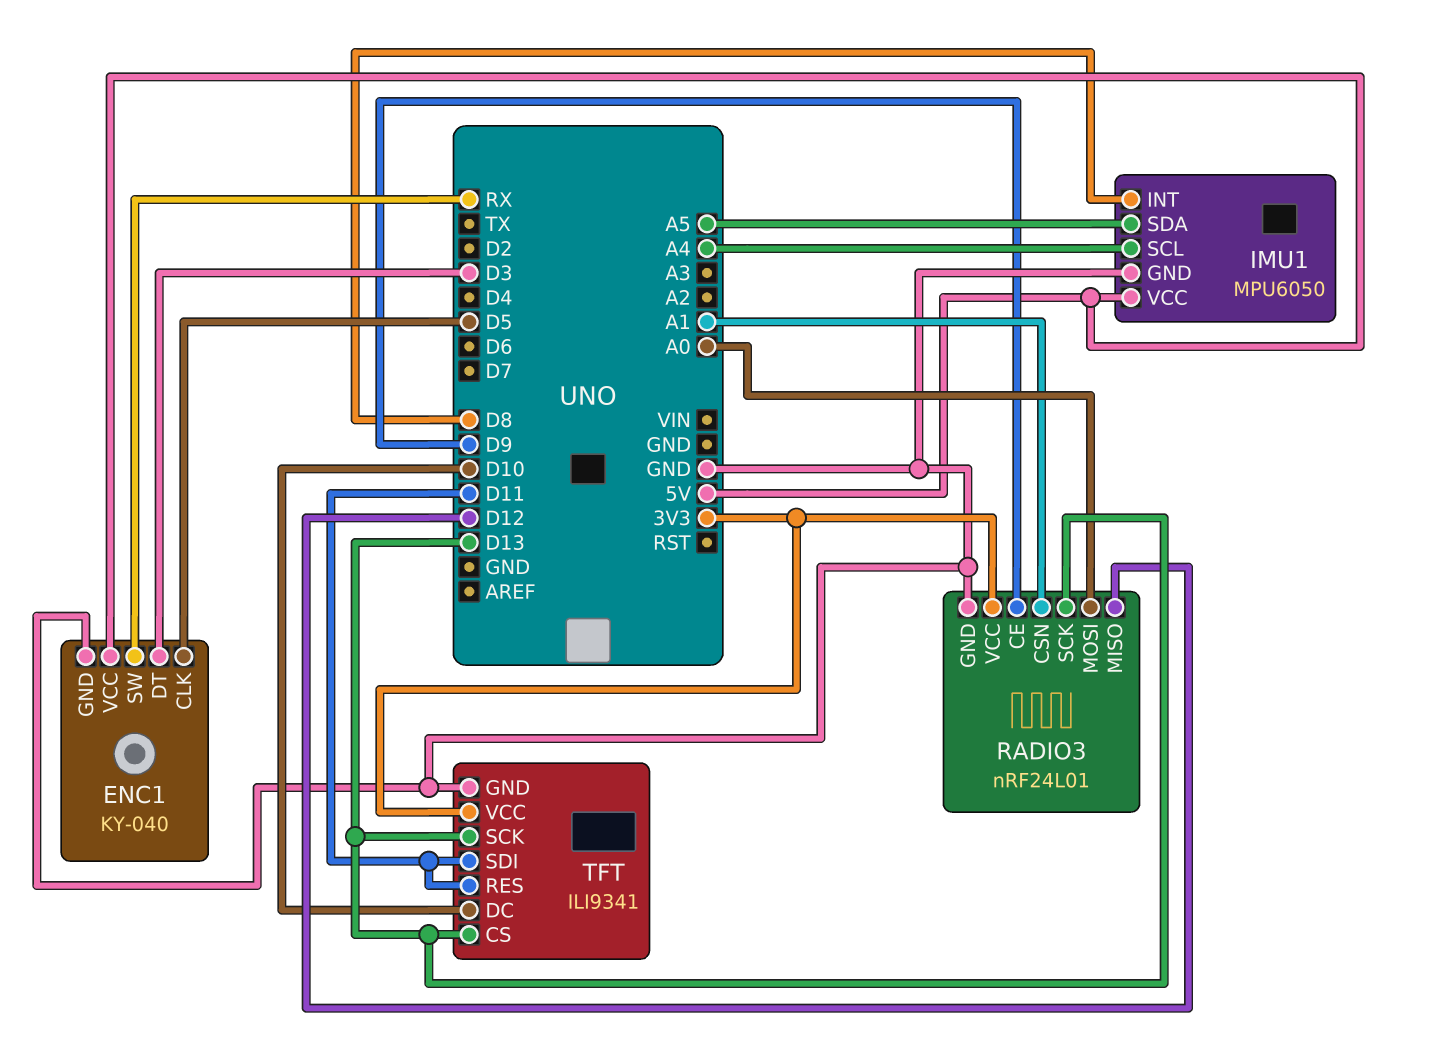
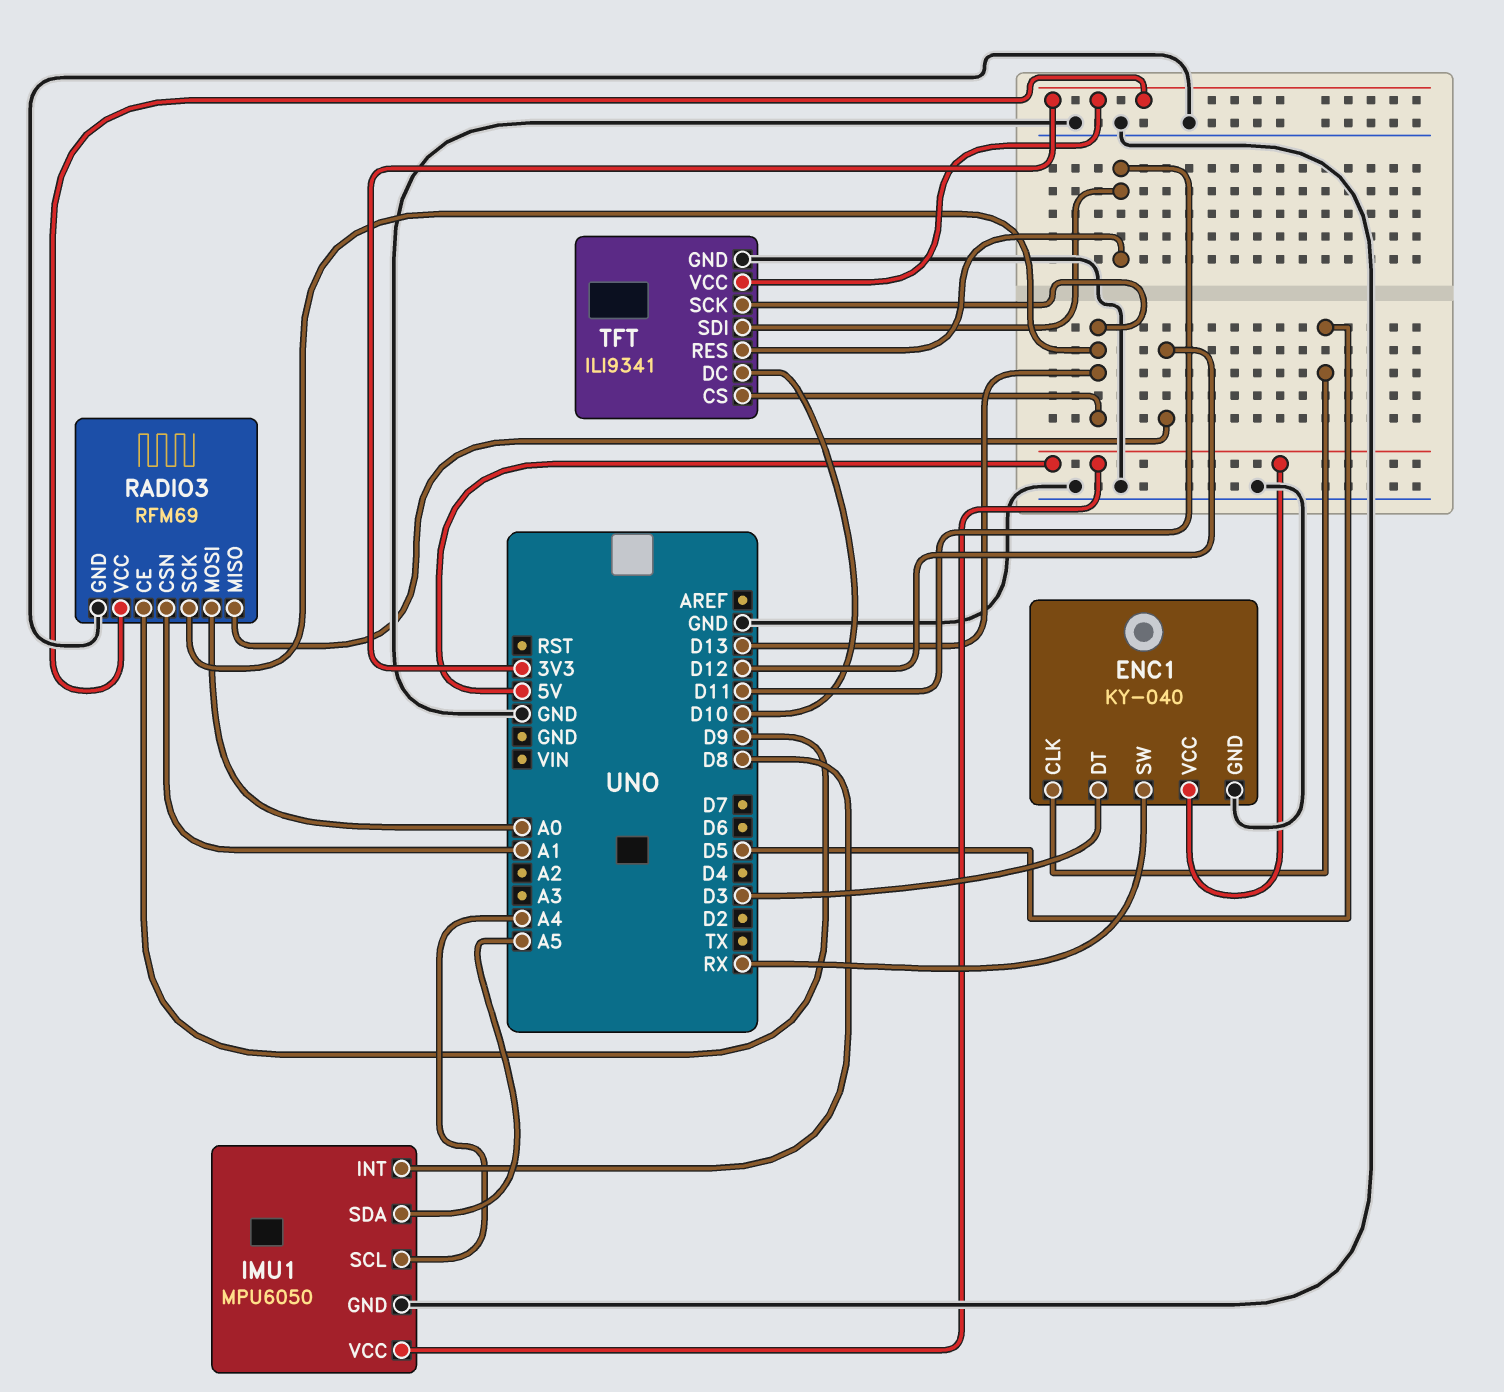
RADIO3: nRF24L01 -> RFM69

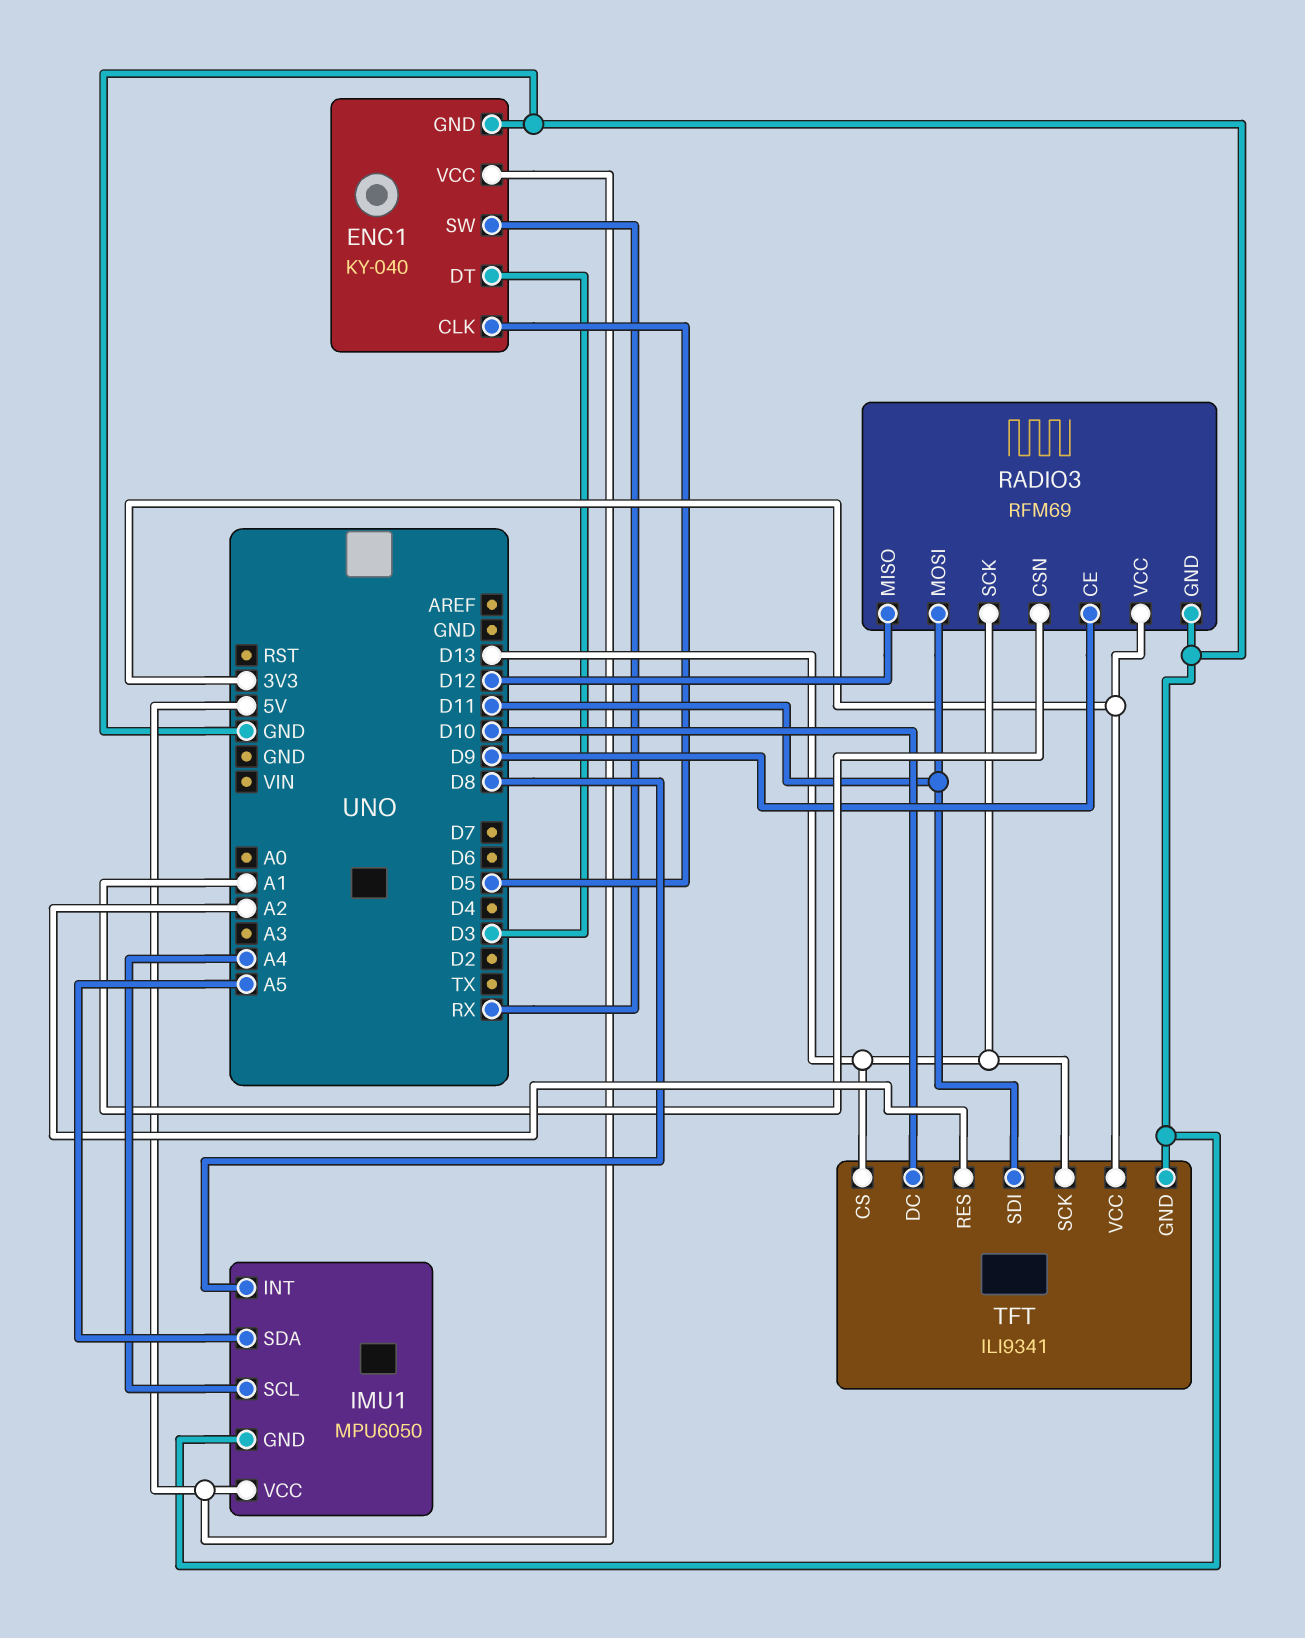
RADIO3 pin MOSI: A0 -> D11
TFT pin RES: D11 -> A2

